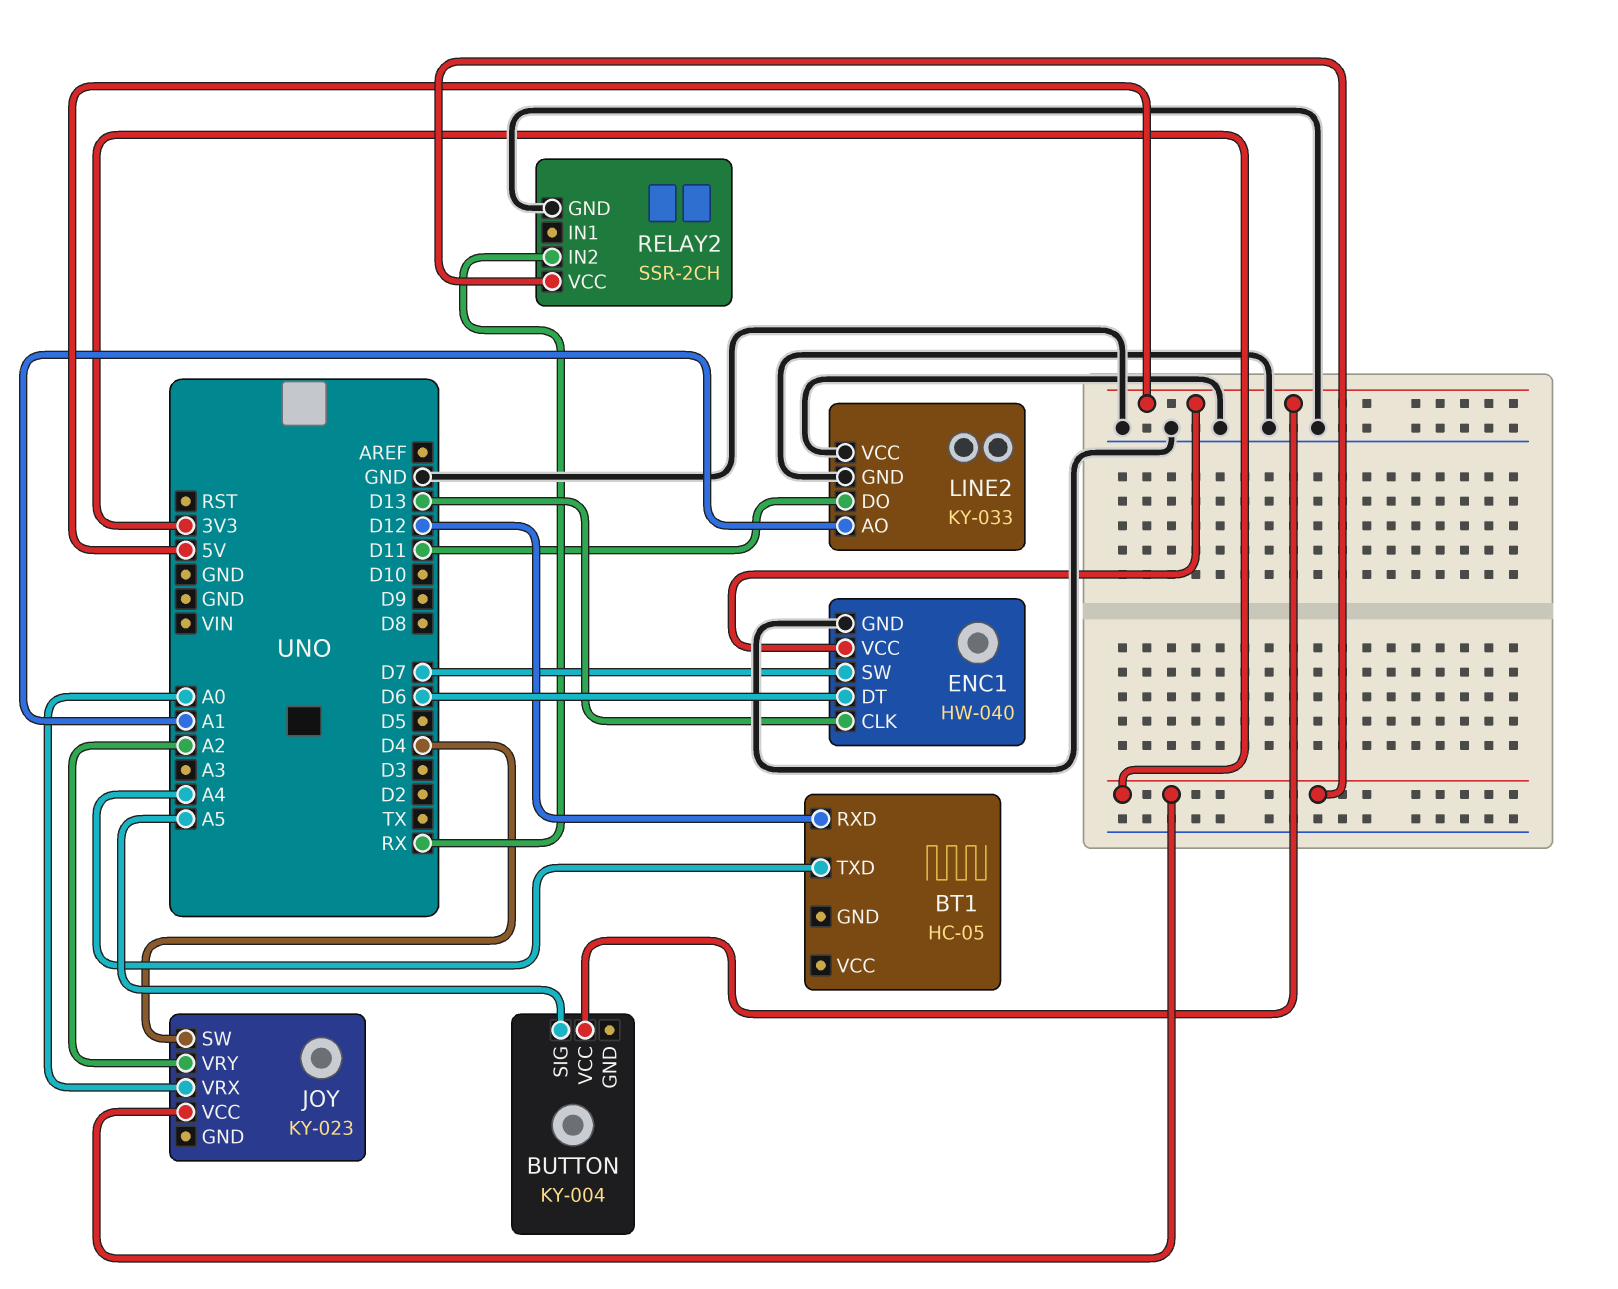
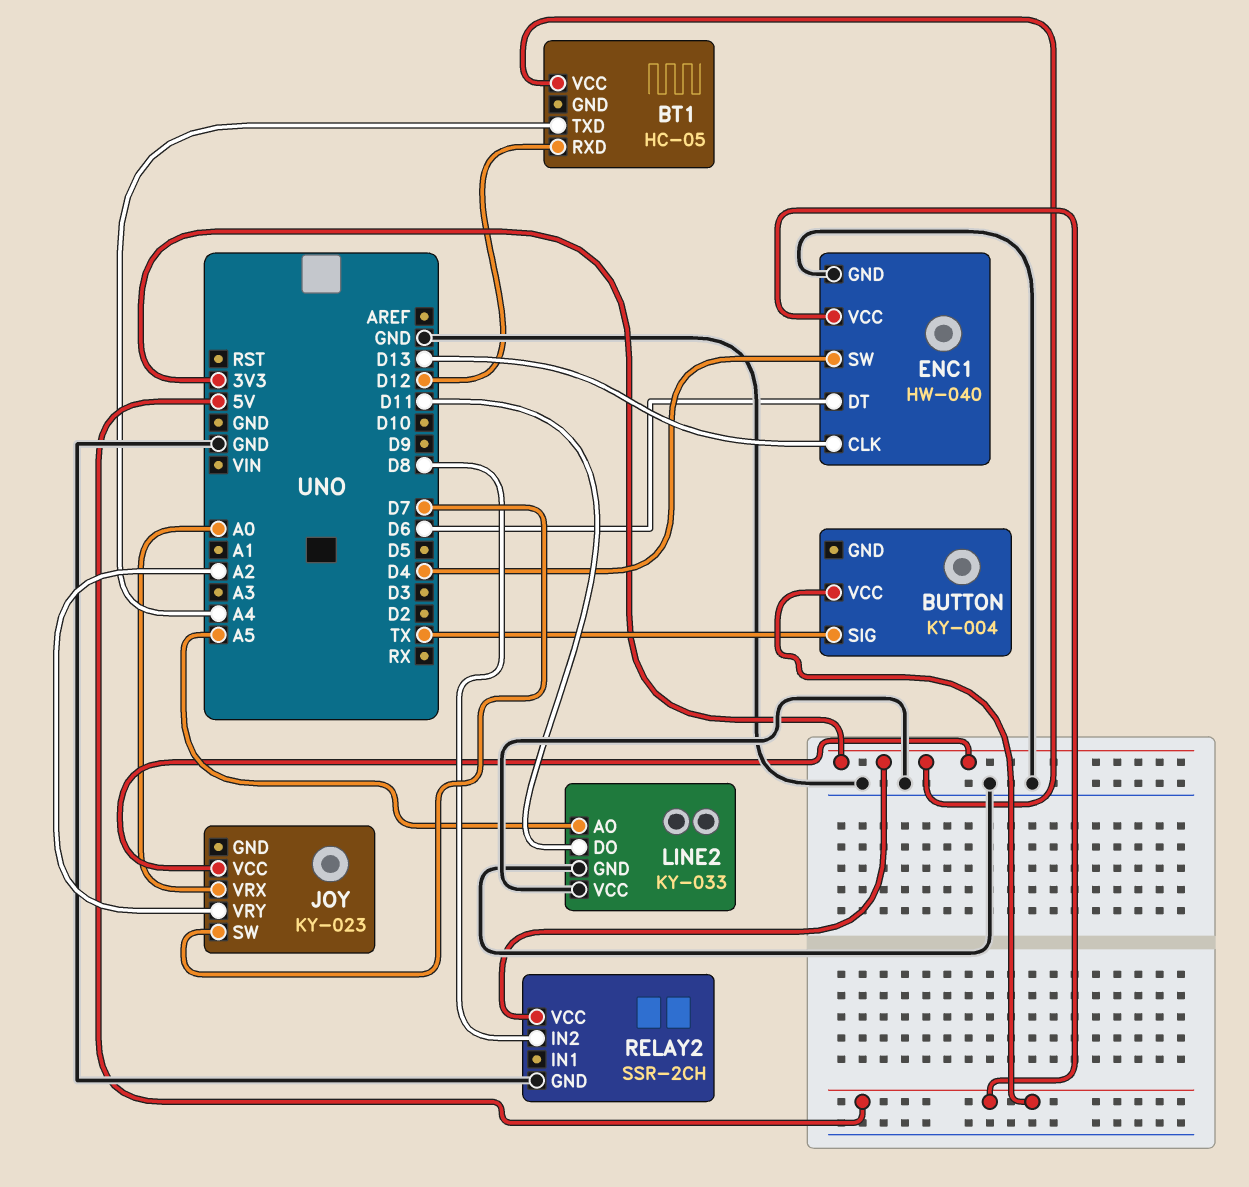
BT1 pin VCC: none -> 3V3
BUTTON pin SIG: A5 -> TX
ENC1 pin SW: D7 -> D4
JOY pin SW: D4 -> D7
LINE2 pin AO: A1 -> A5
RELAY2 pin IN2: RX -> D8

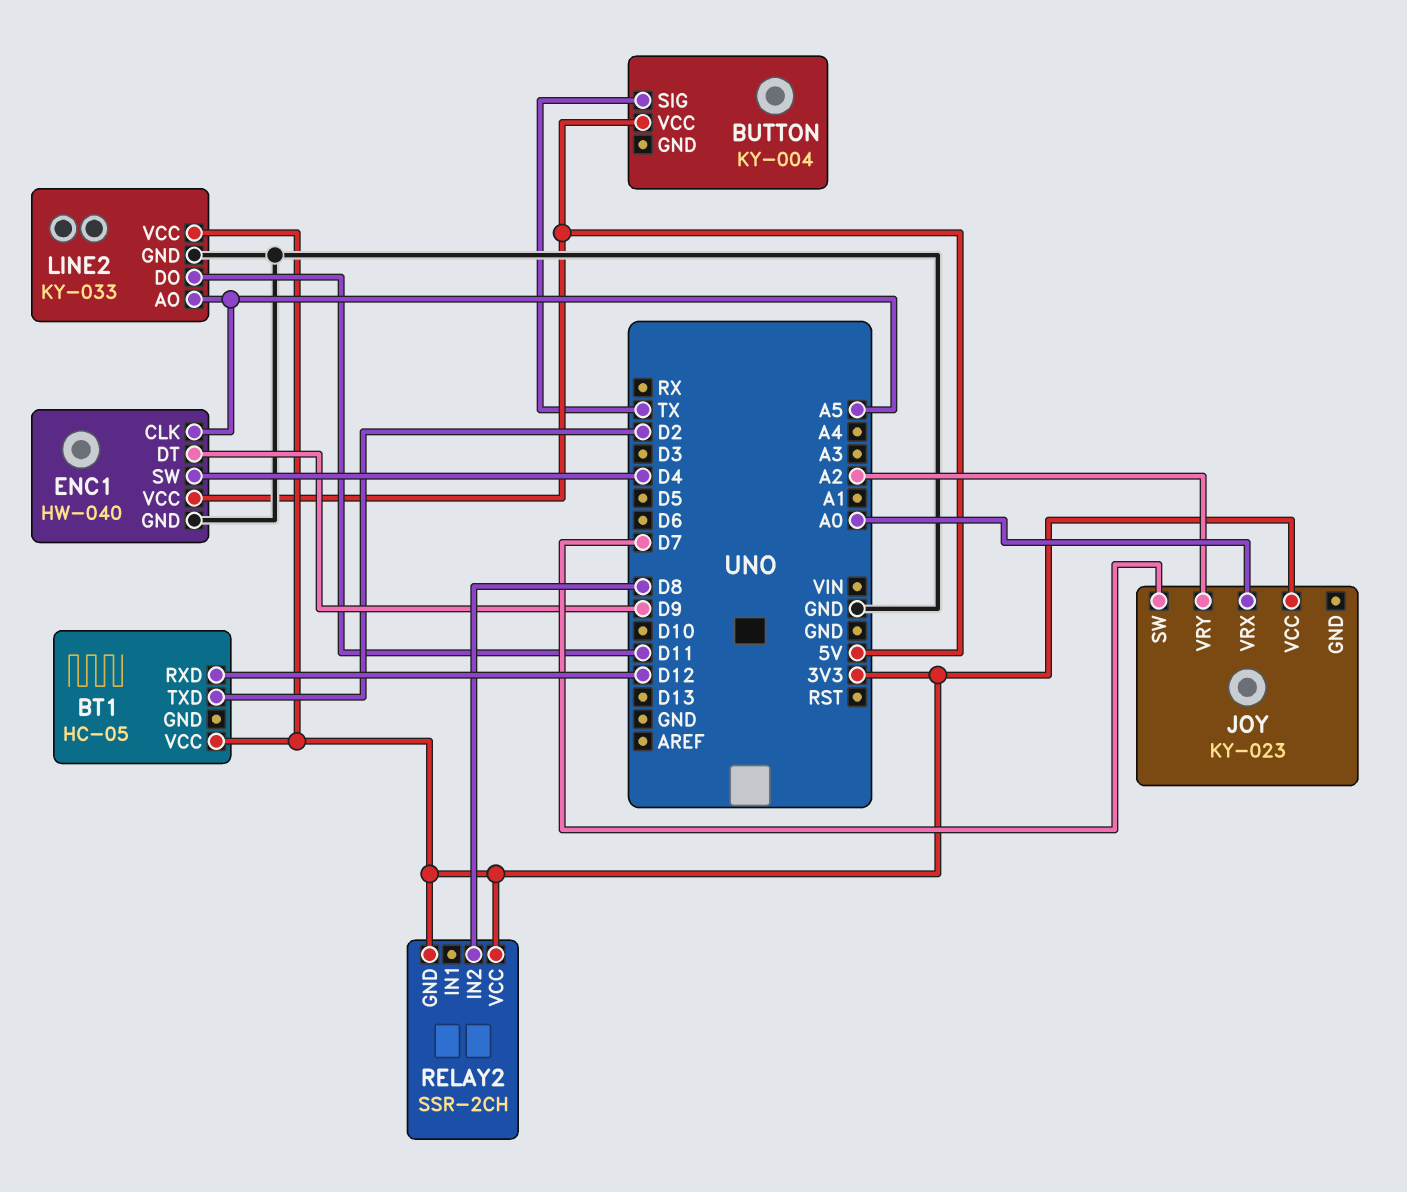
BT1 pin TXD: A4 -> D2
ENC1 pin CLK: D13 -> A5
ENC1 pin DT: D6 -> D9
LINE2 pin VCC: GND -> 3V3
RELAY2 pin GND: GND -> 3V3

